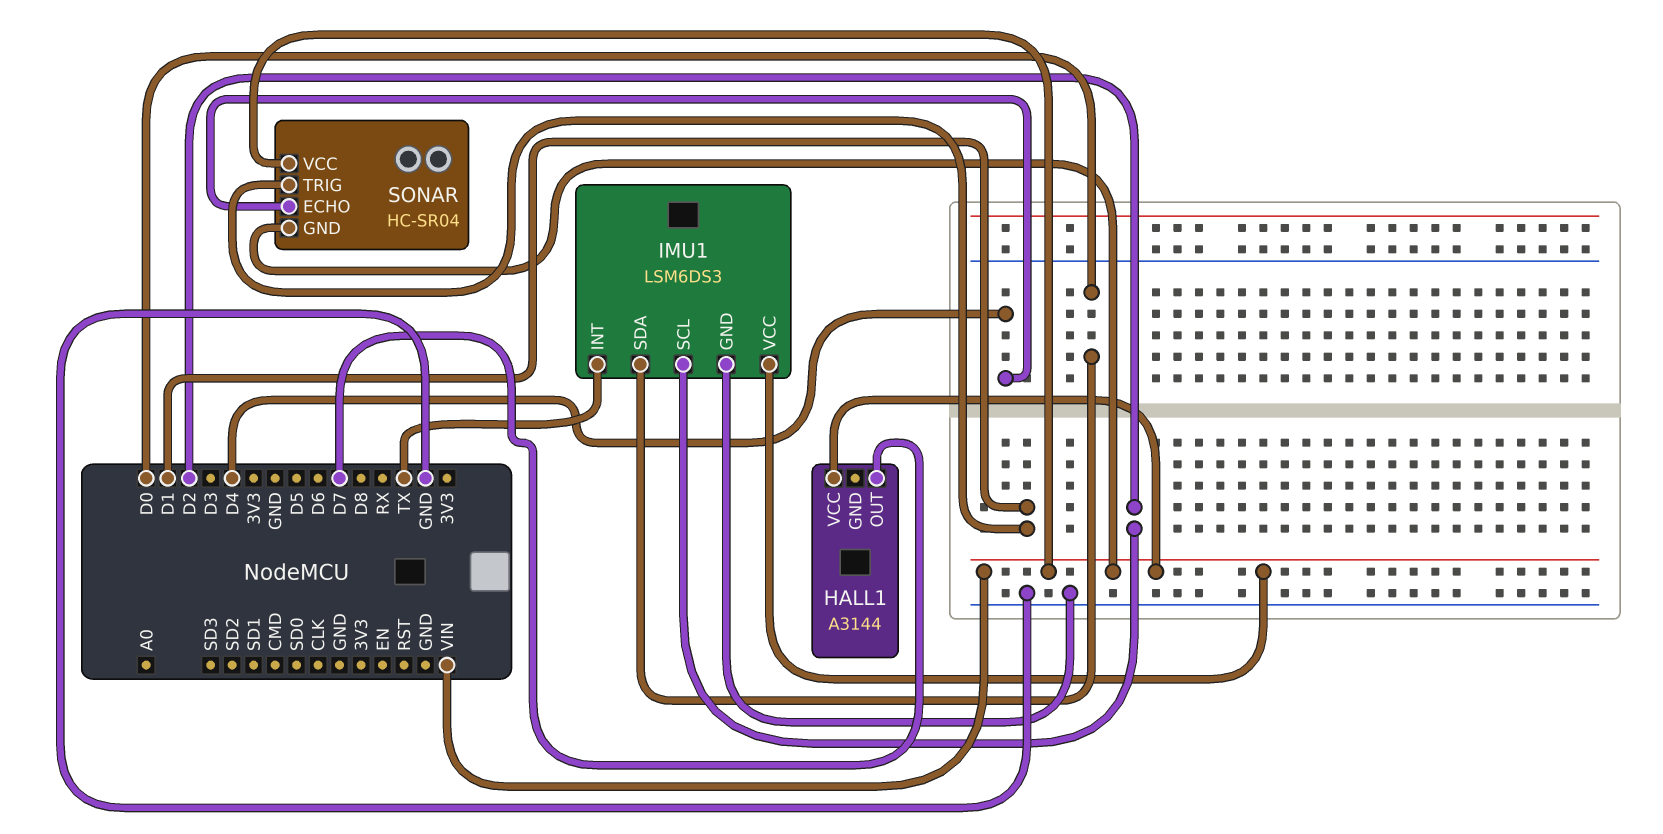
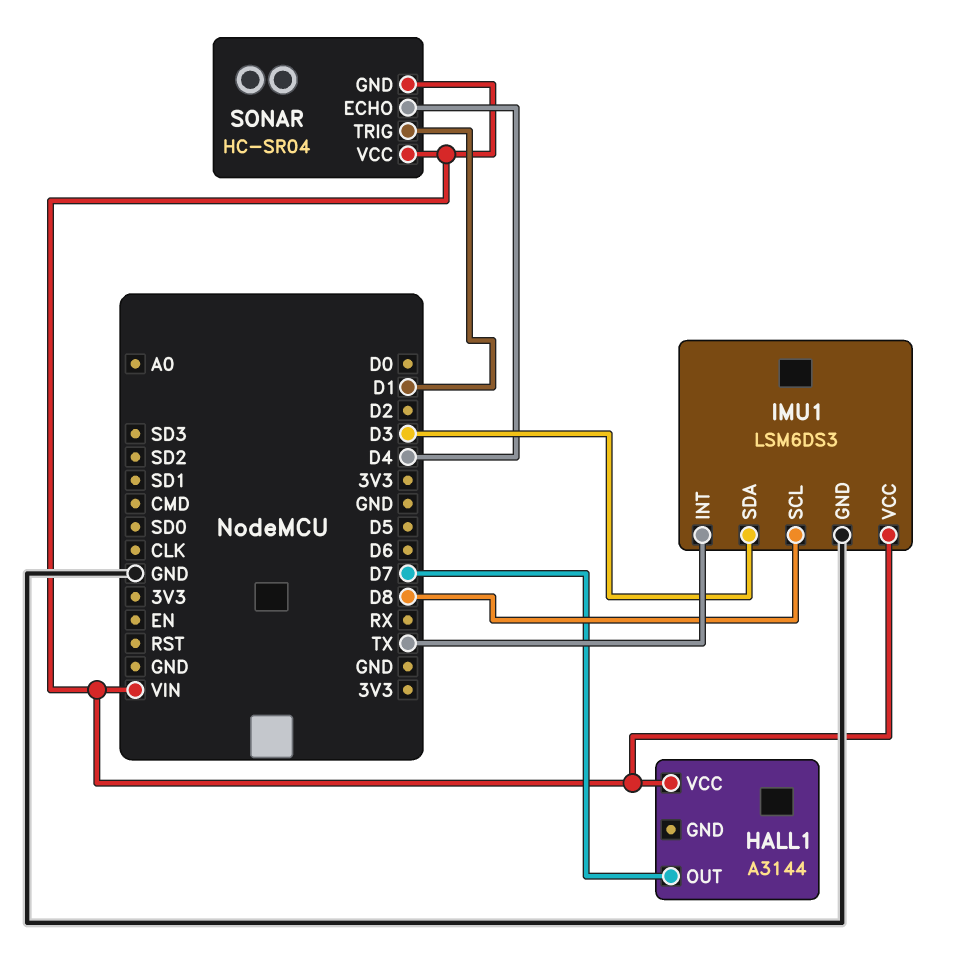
IMU1 pin SCL: D2 -> D8
IMU1 pin SDA: D0 -> D3

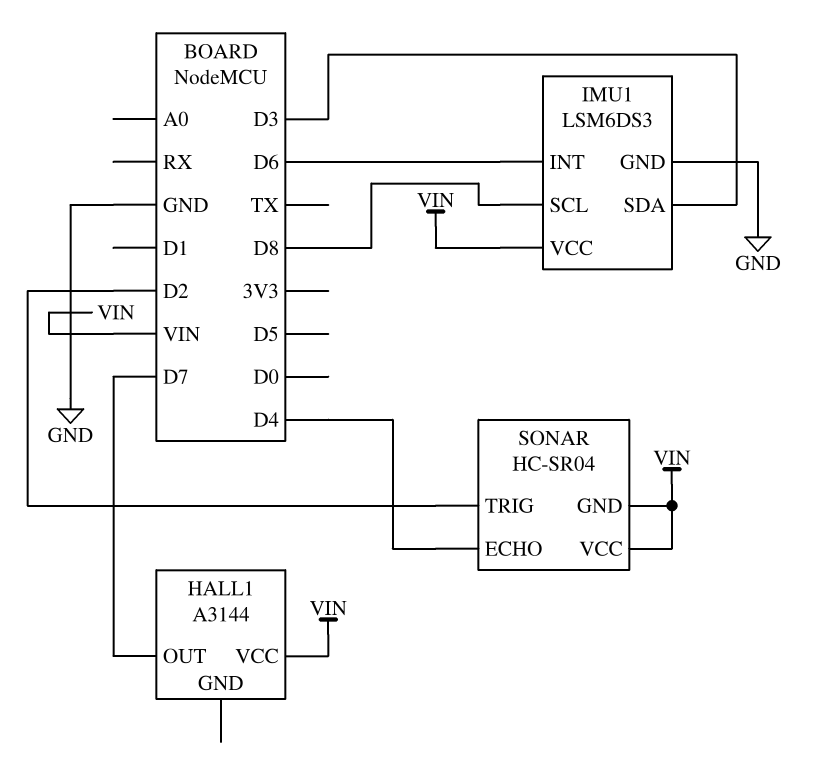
IMU1 pin INT: TX -> D6
SONAR pin TRIG: D1 -> D2

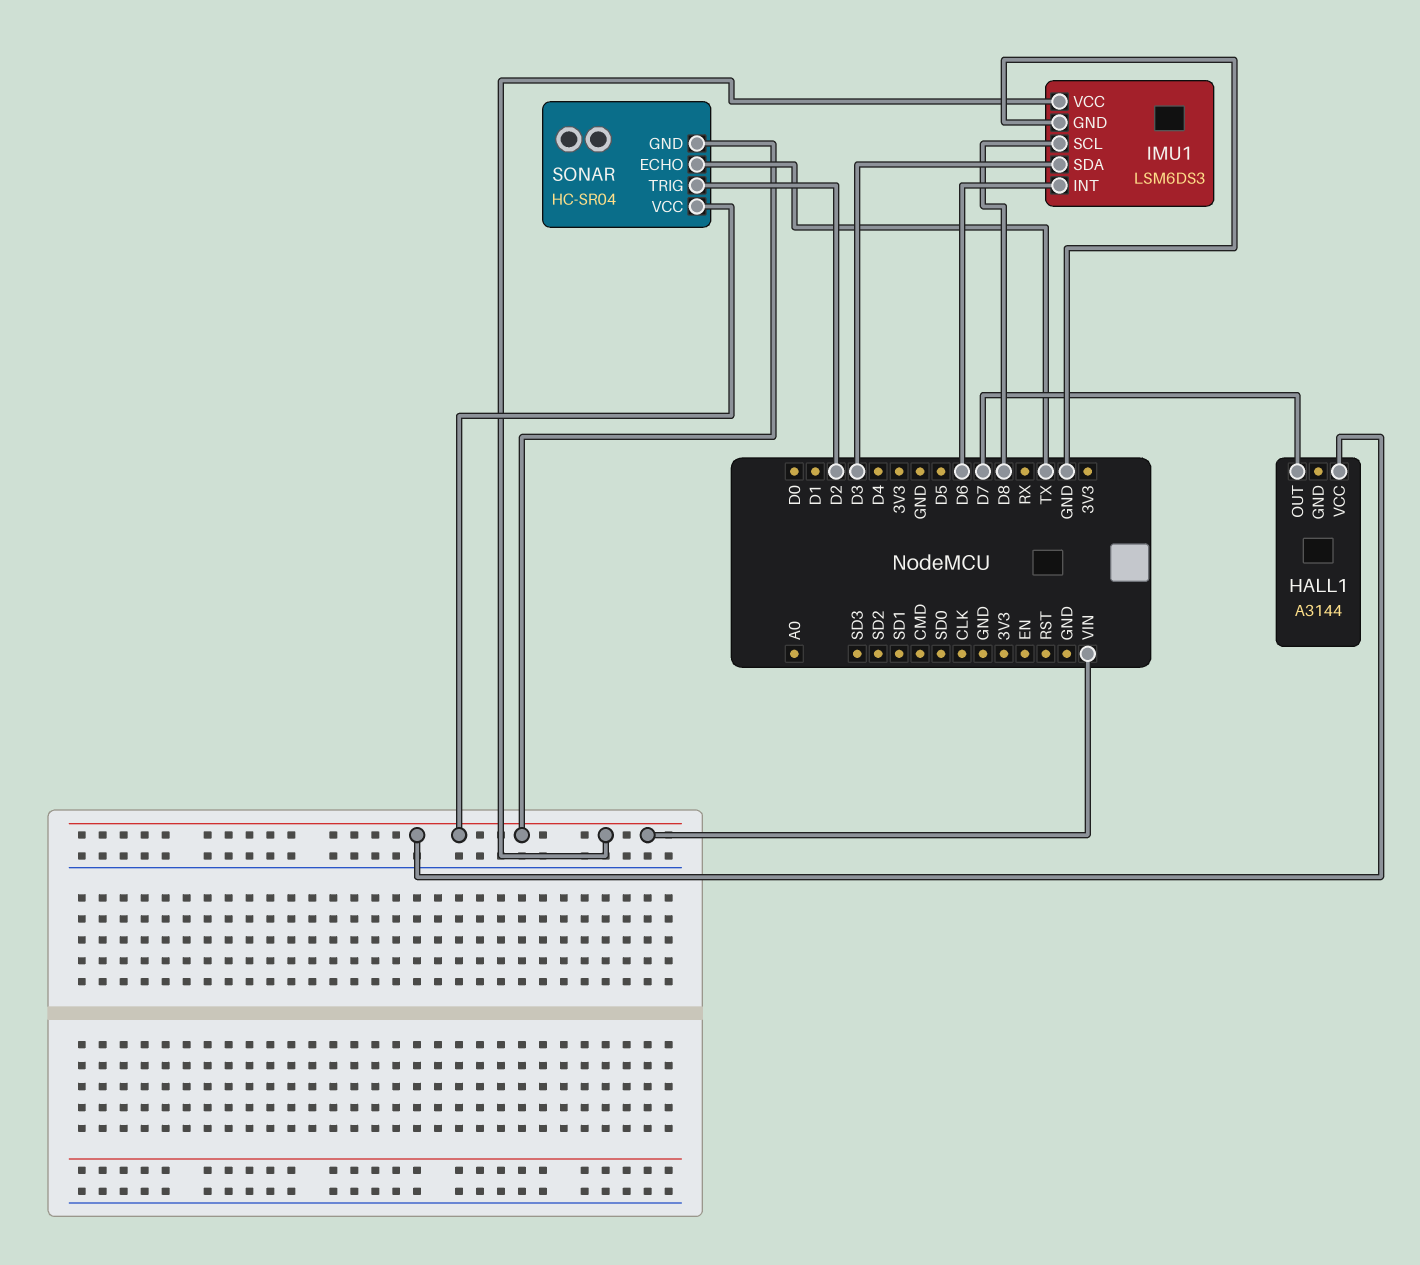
SONAR pin ECHO: D4 -> TX

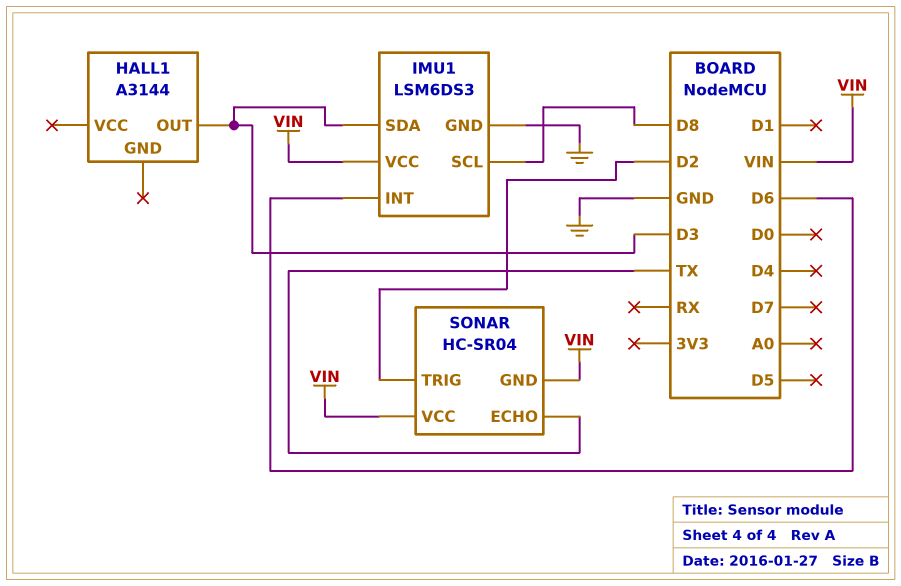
HALL1 pin OUT: D7 -> D3
HALL1 pin VCC: VIN -> none

